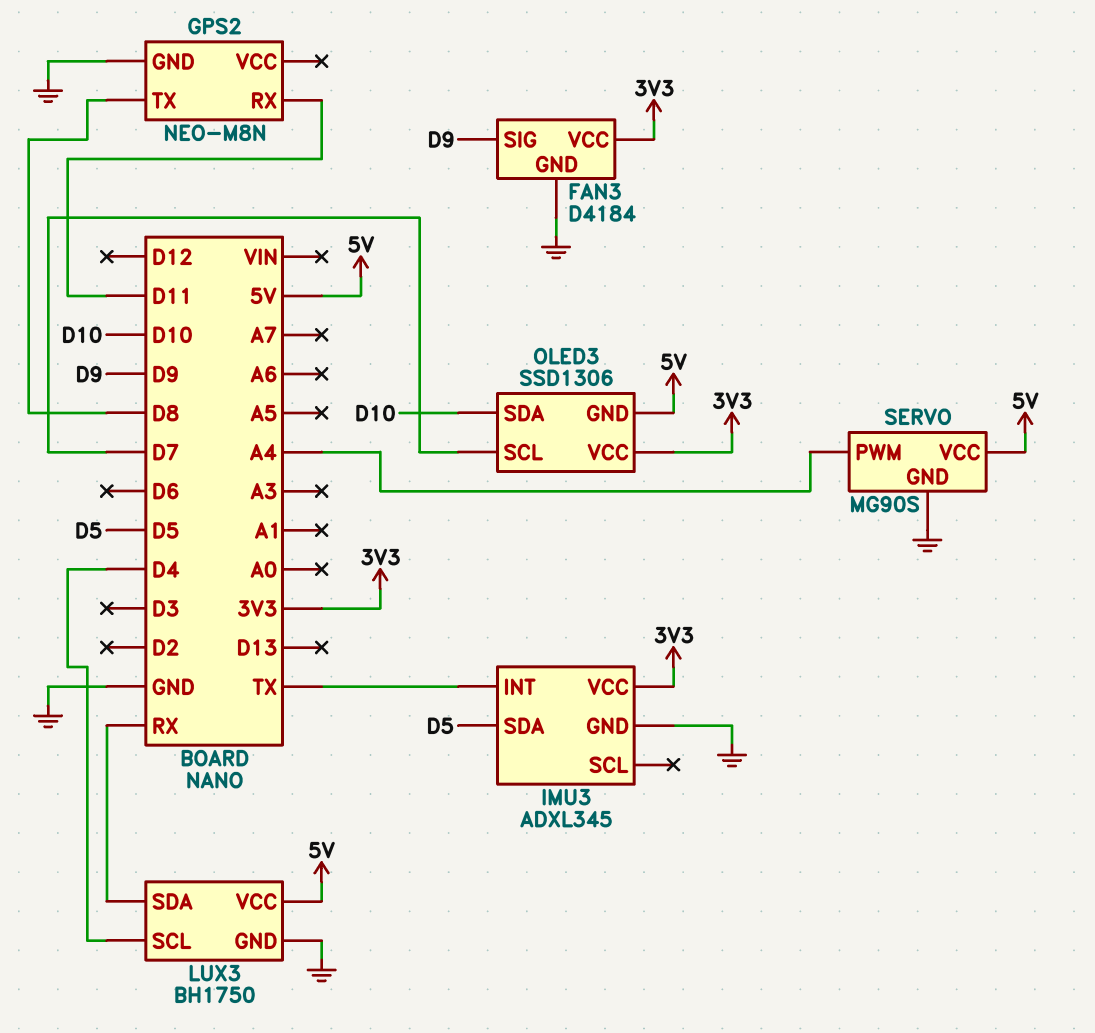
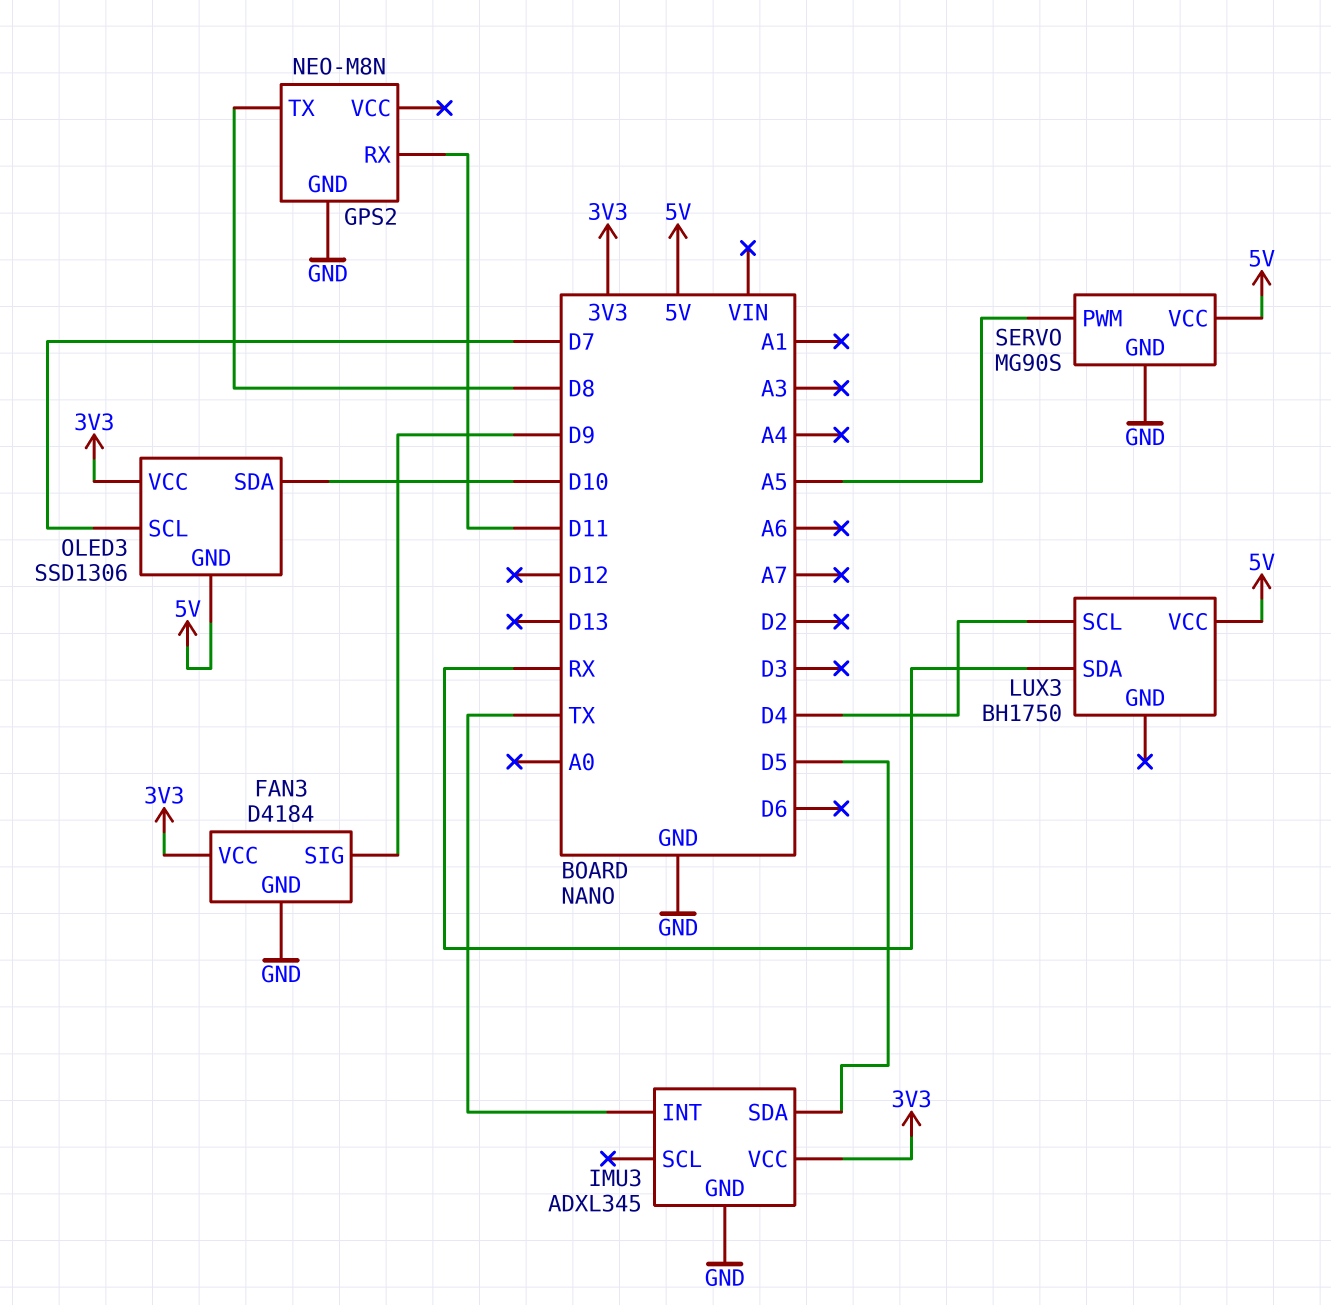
LUX3 pin GND: GND -> none
SERVO pin PWM: A4 -> A5

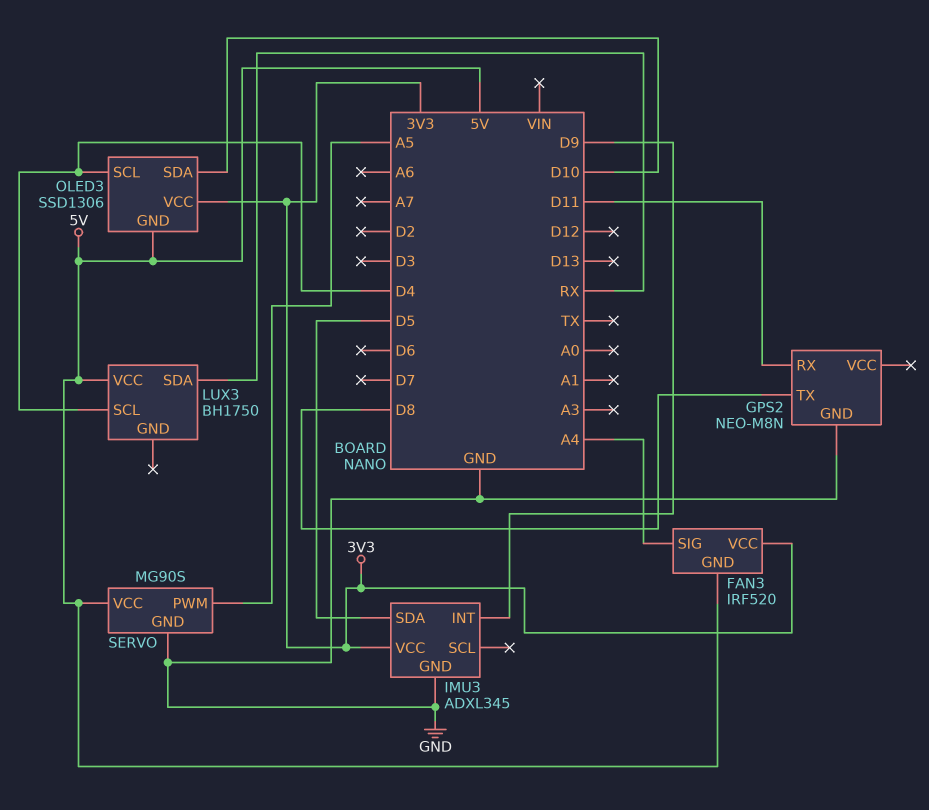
FAN3: D4184 -> IRF520
FAN3 pin GND: GND -> 5V
FAN3 pin SIG: D9 -> A4
IMU3 pin INT: TX -> D9
OLED3 pin SCL: D7 -> D4

